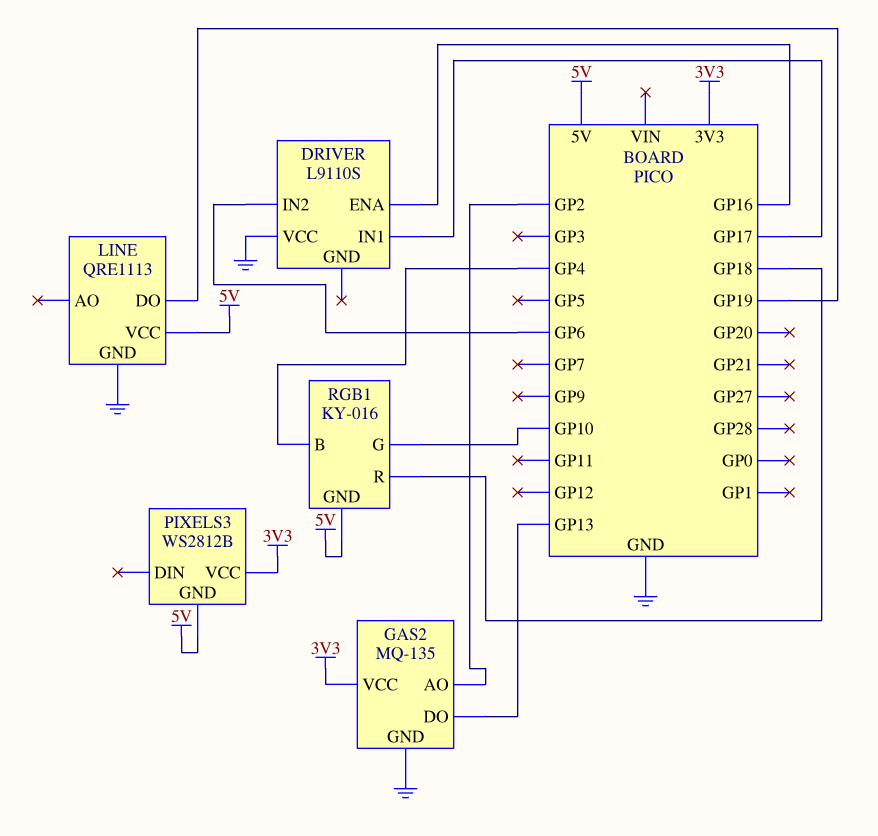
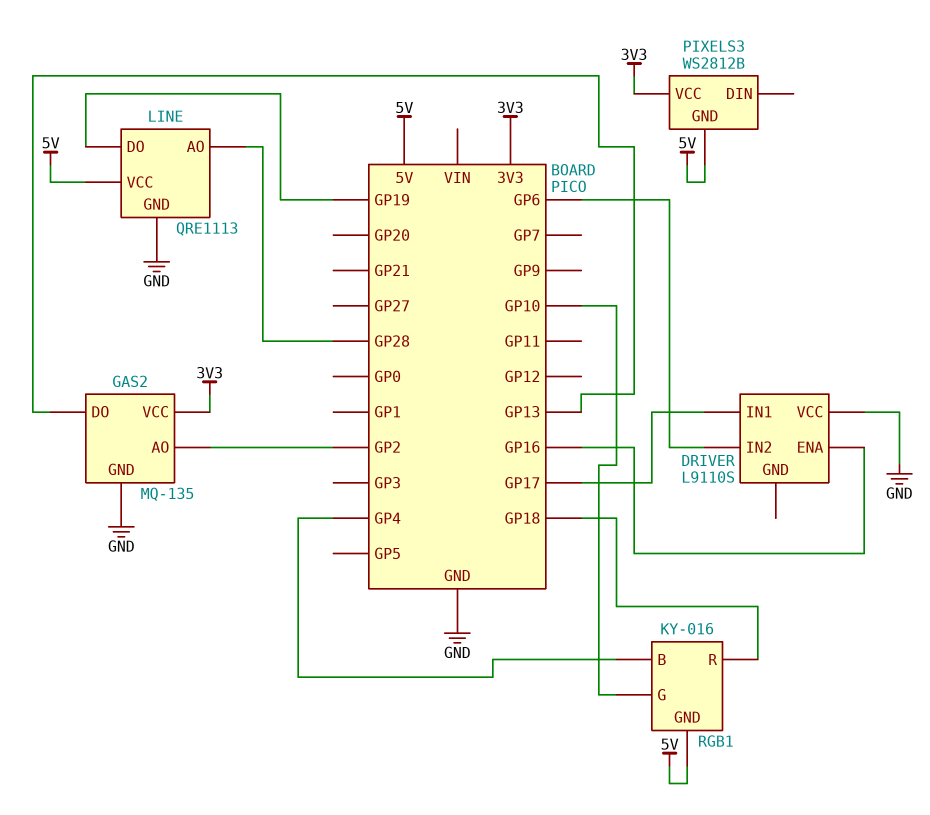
LINE pin AO: none -> GP28

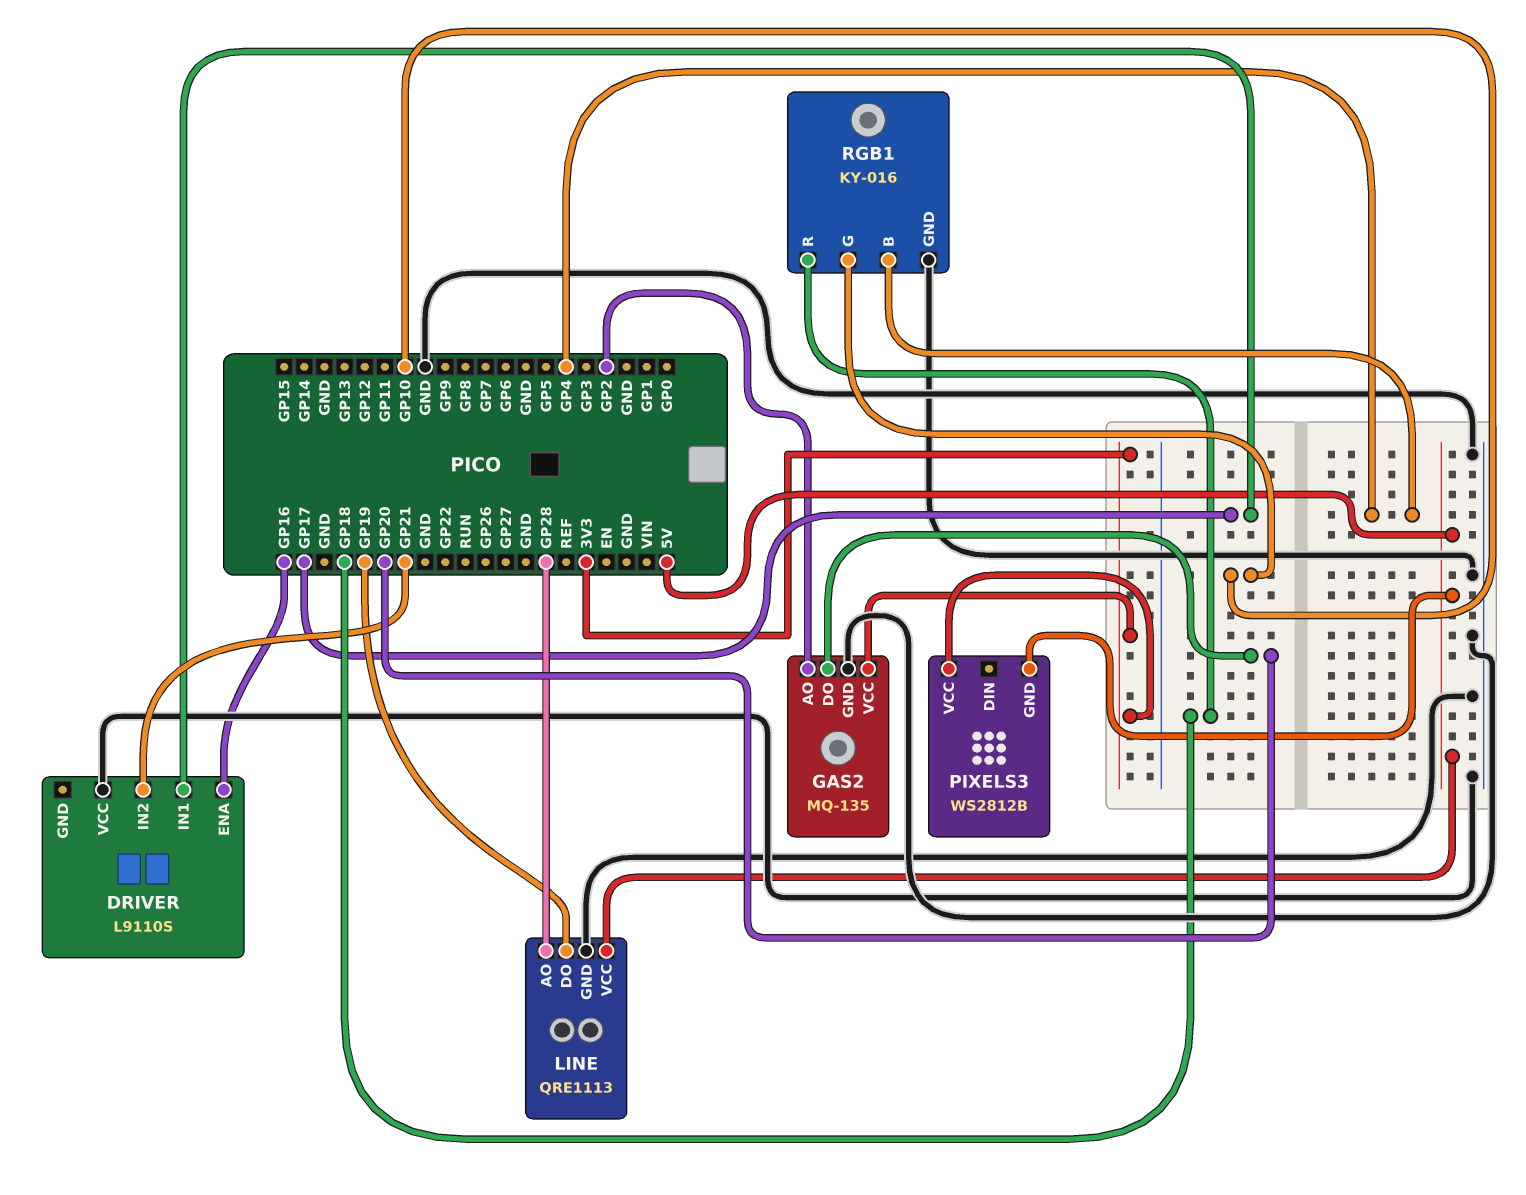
DRIVER pin IN2: GP6 -> GP21
GAS2 pin DO: GP13 -> GP20
RGB1 pin GND: 5V -> GND

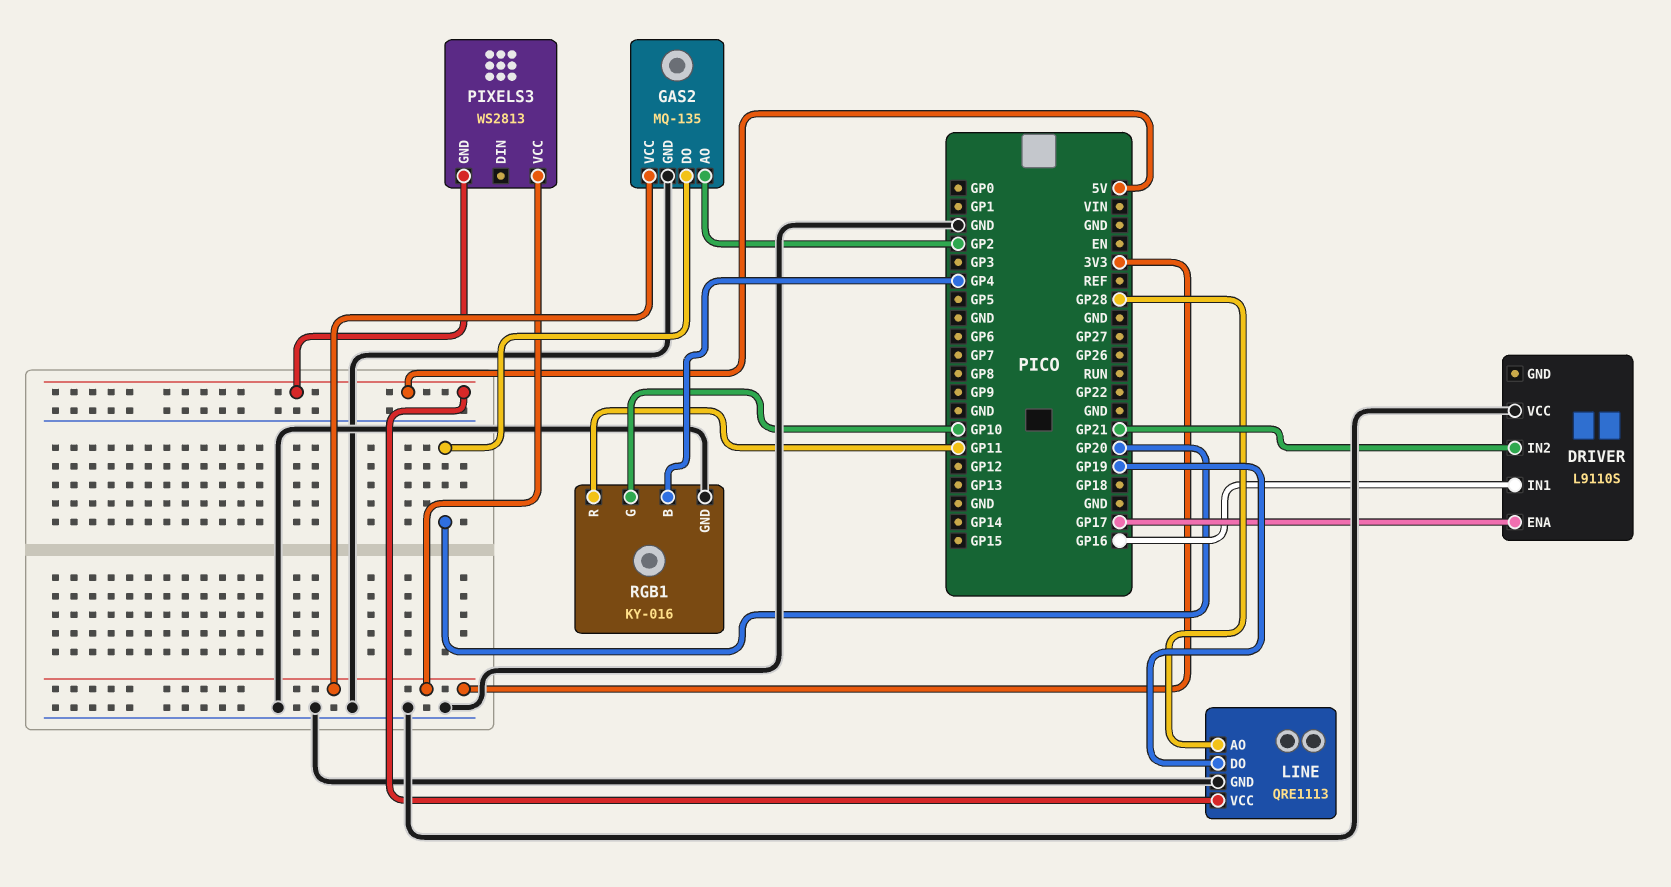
DRIVER pin ENA: GP16 -> GP17
DRIVER pin IN1: GP17 -> GP16
PIXELS3: WS2812B -> WS2813
RGB1 pin R: GP18 -> GP11

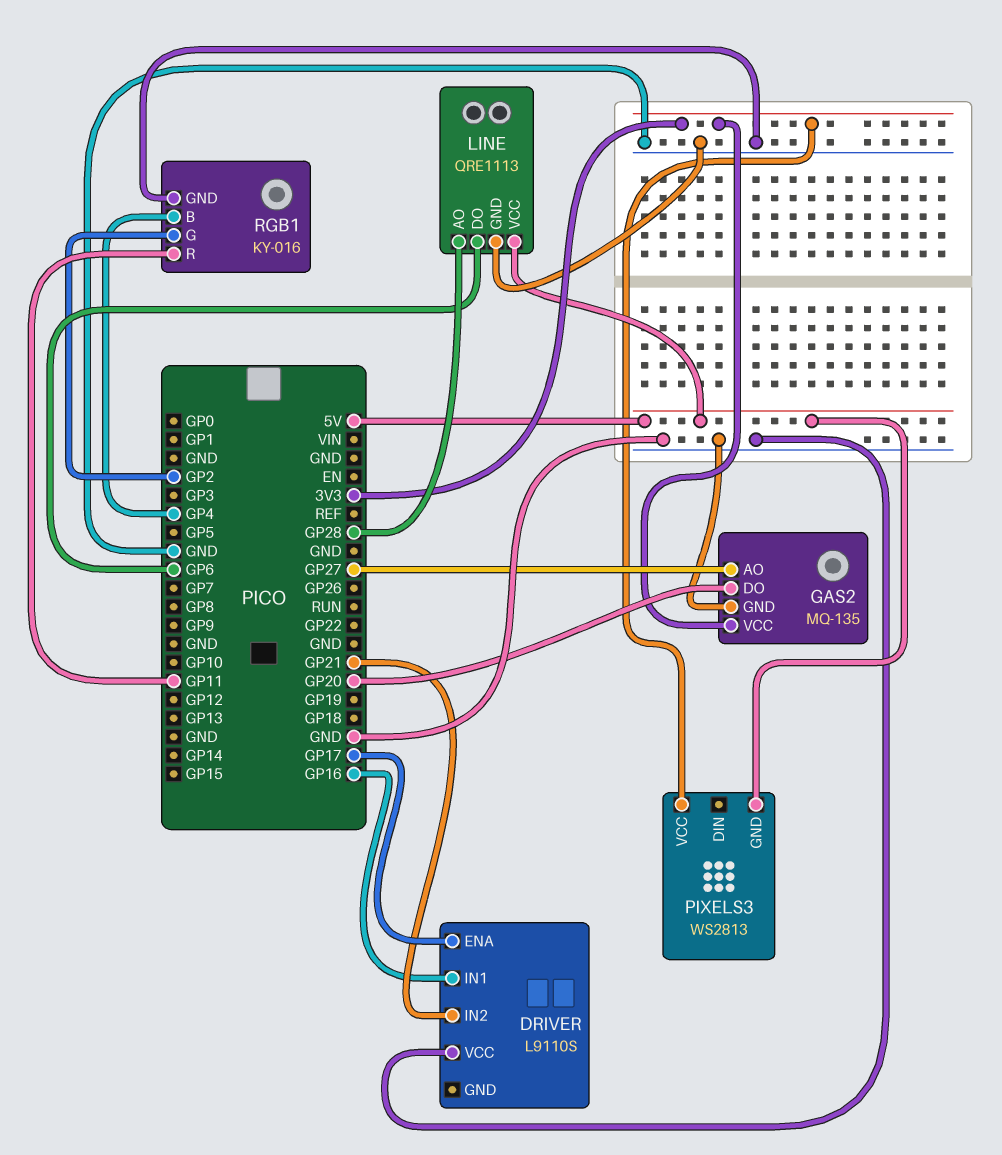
GAS2 pin AO: GP2 -> GP27
LINE pin DO: GP19 -> GP6
RGB1 pin G: GP10 -> GP2

